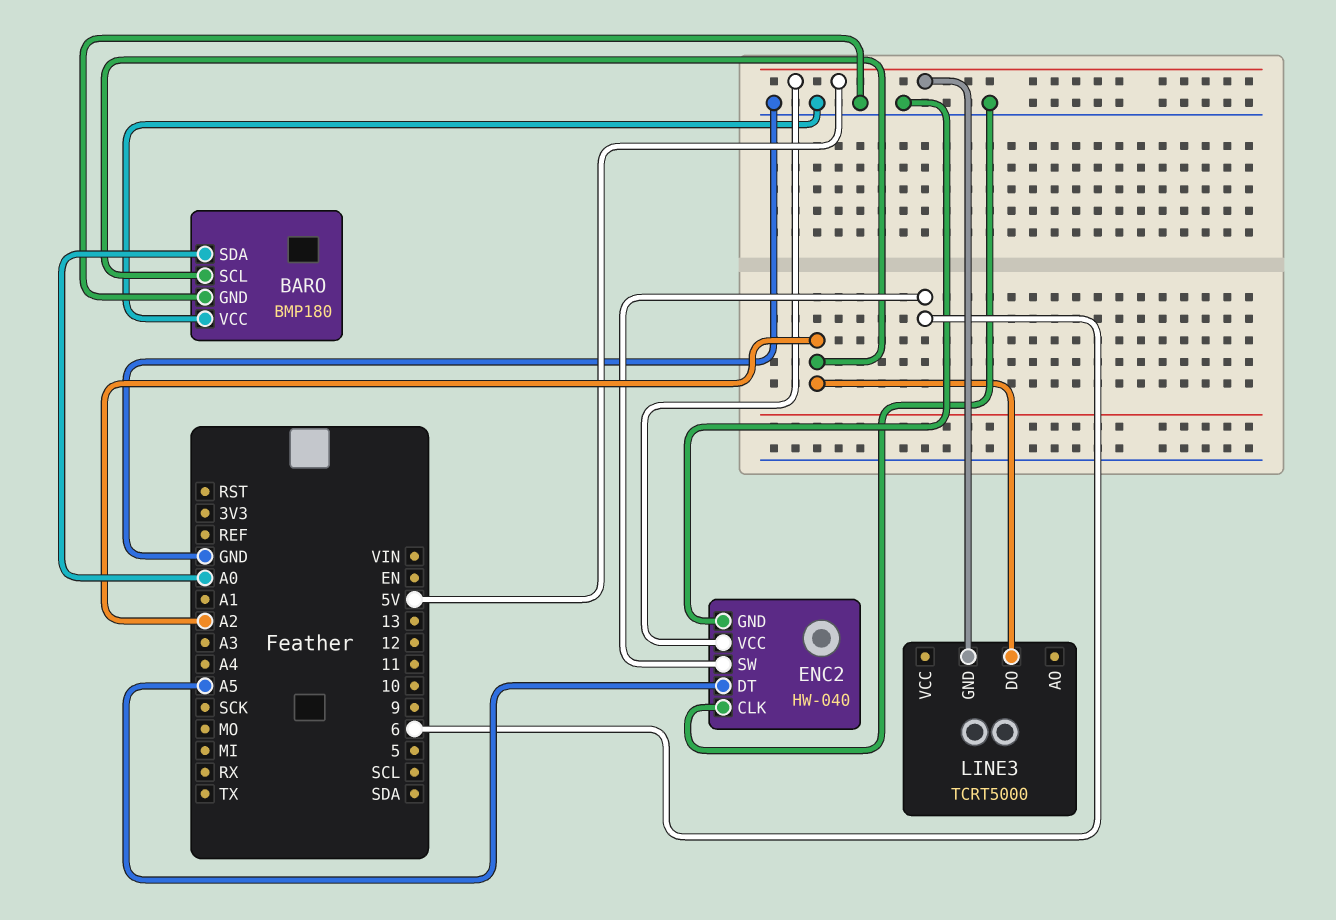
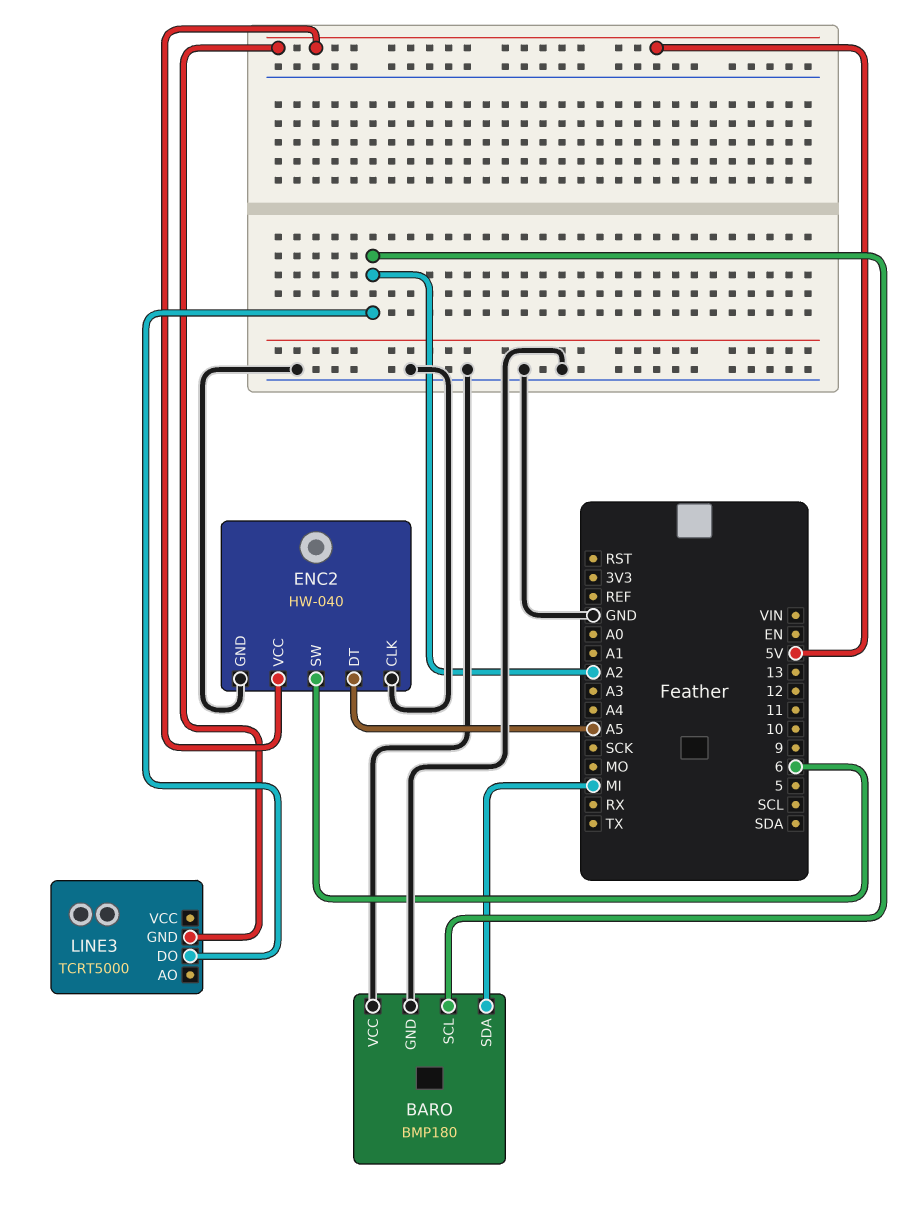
BARO pin SDA: A0 -> MI

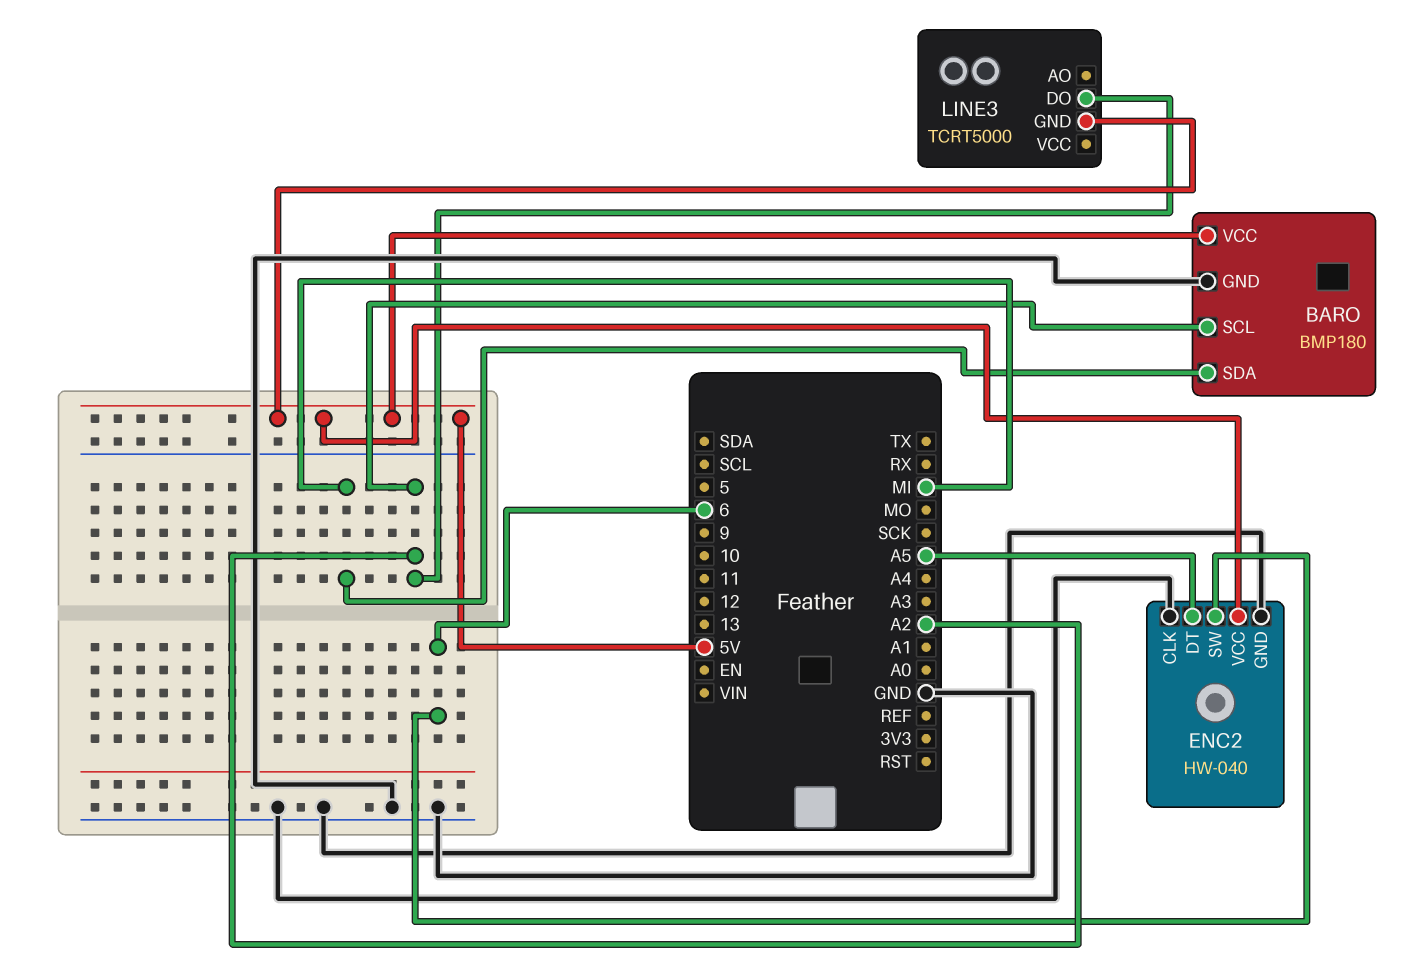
BARO pin VCC: GND -> 5V

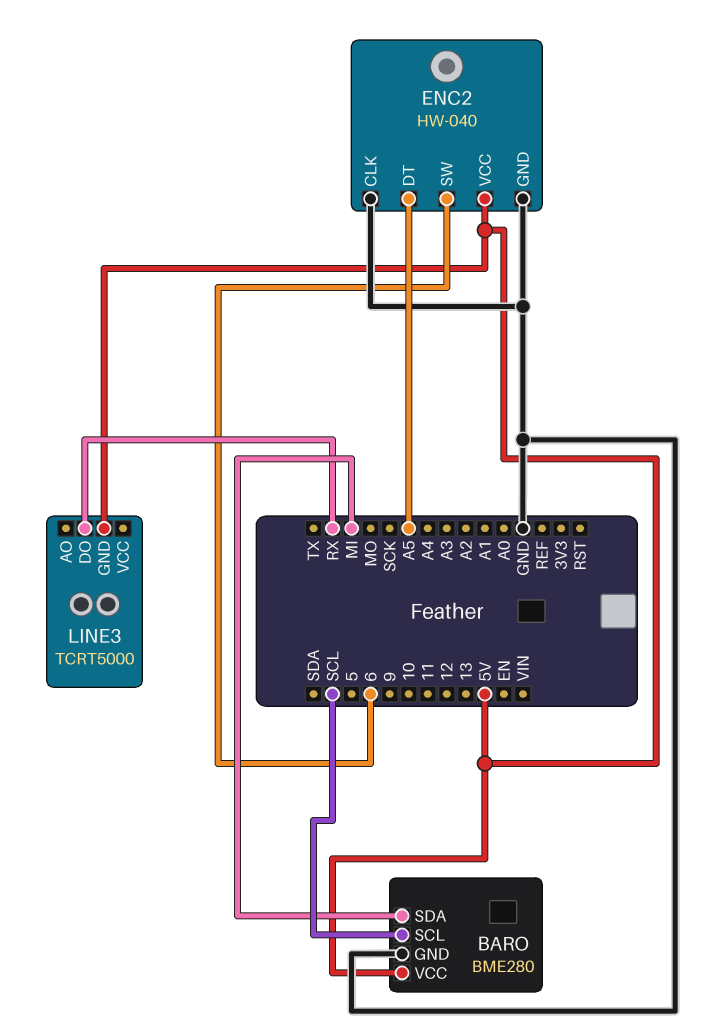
BARO: BMP180 -> BME280
BARO pin SCL: A2 -> SCL
LINE3 pin DO: A2 -> RX

